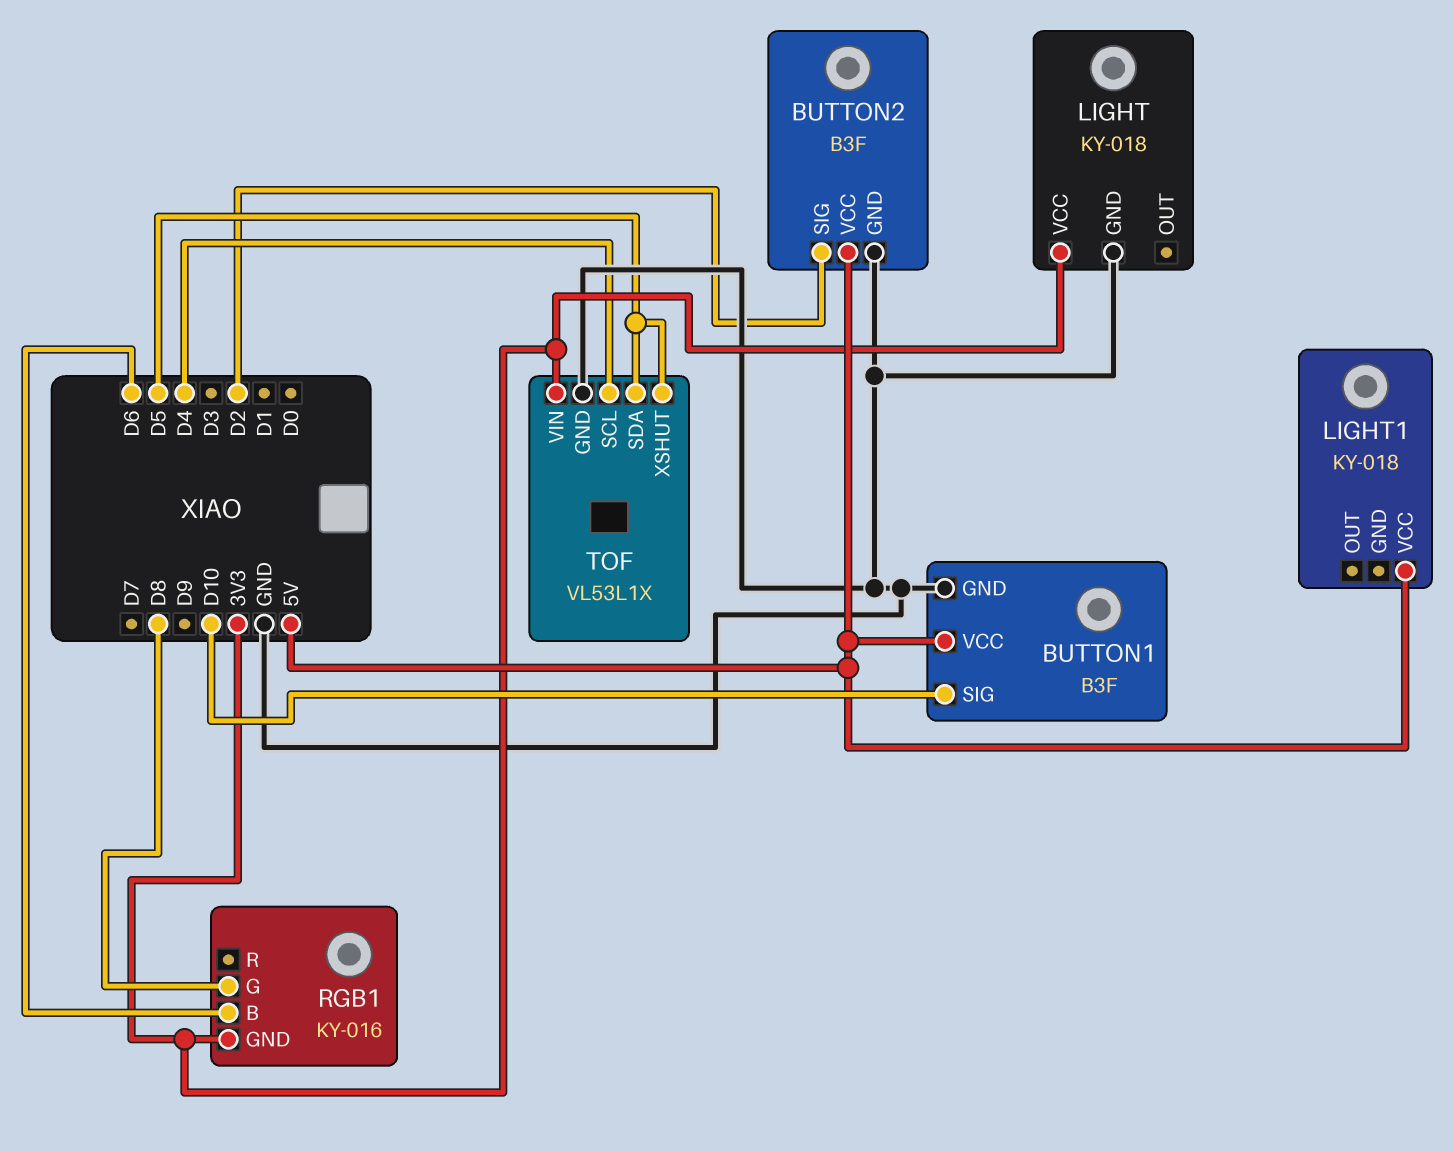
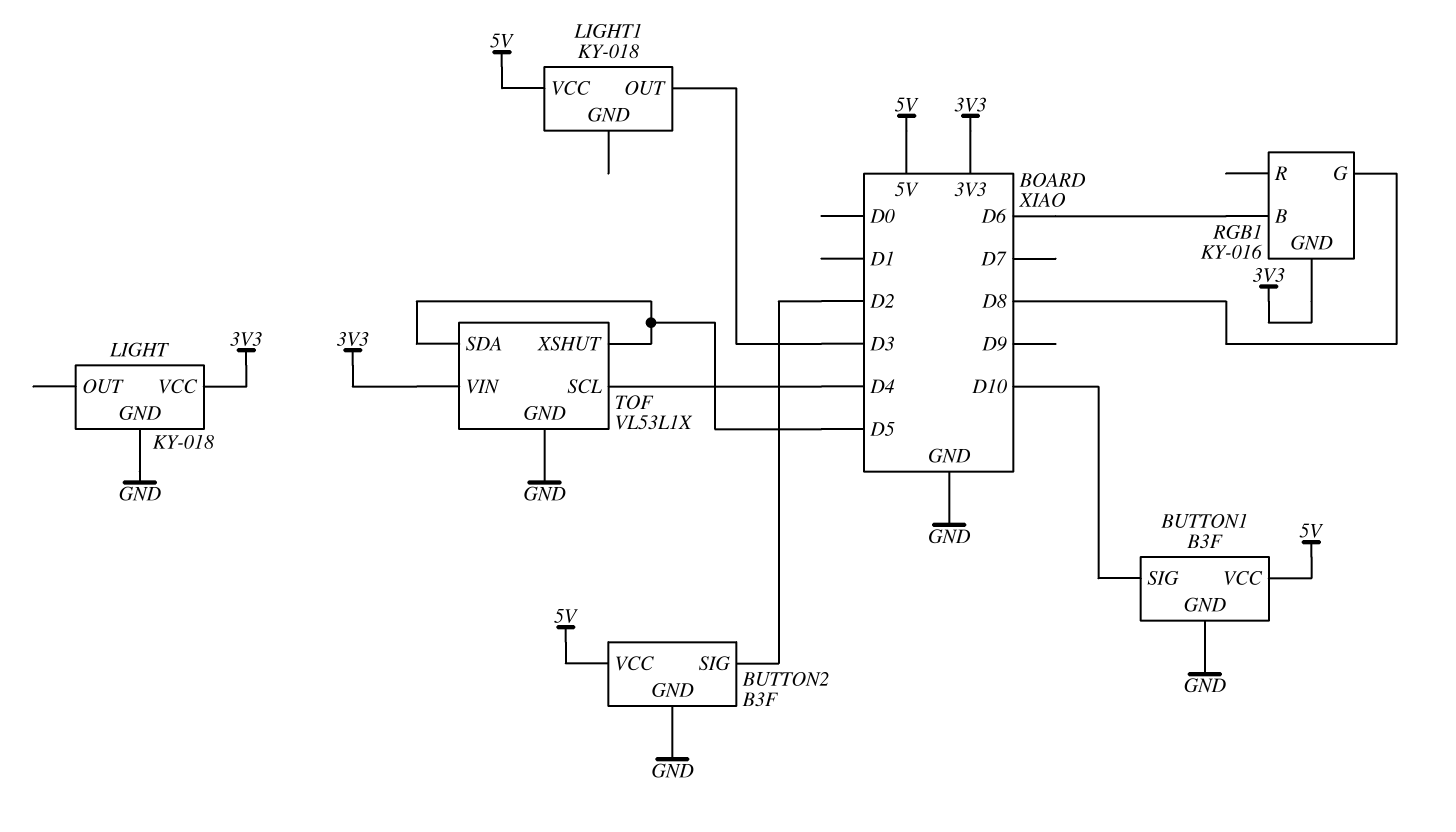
LIGHT1 pin OUT: none -> D3

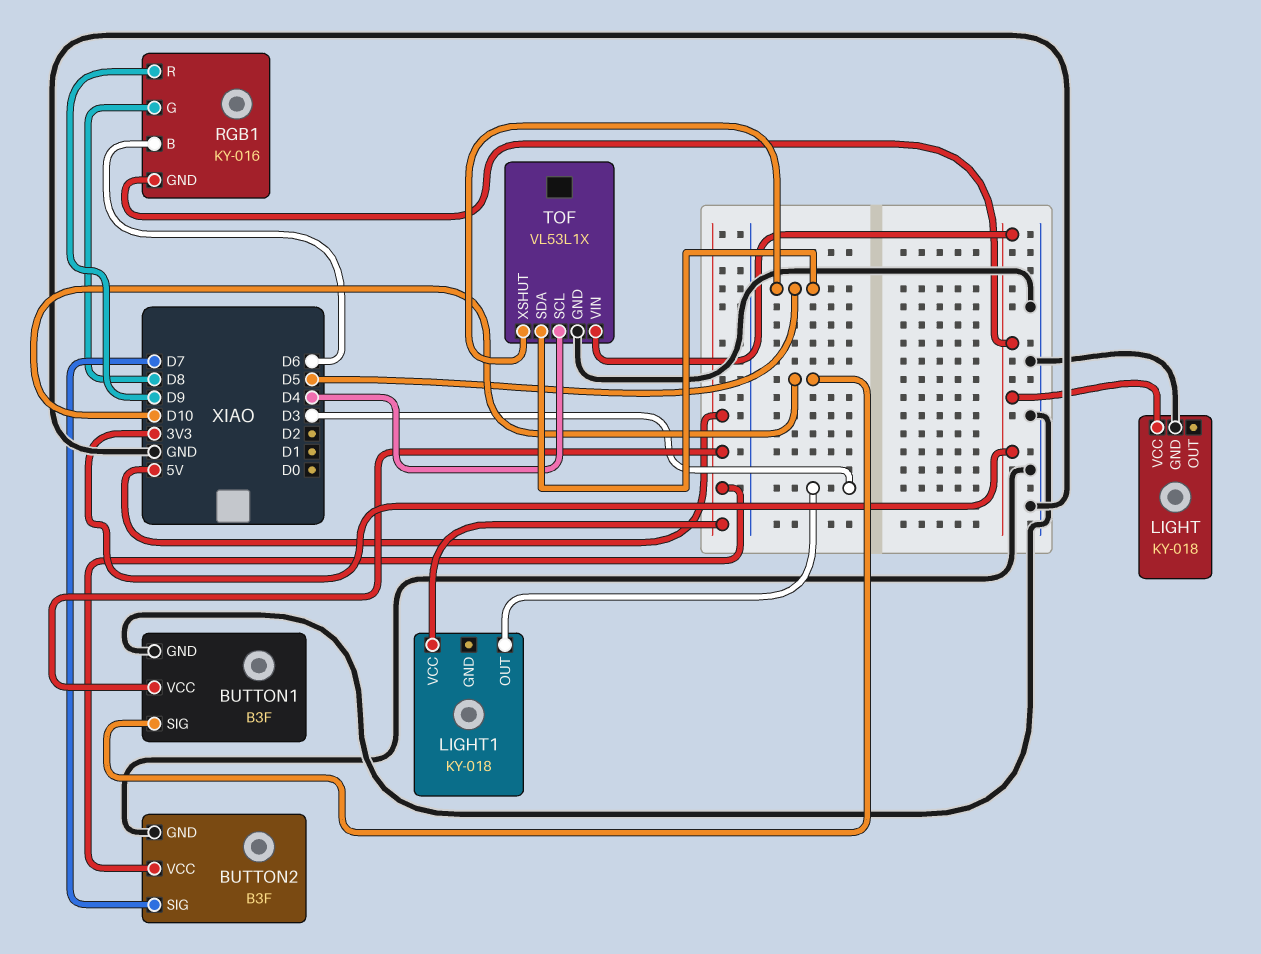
BUTTON2 pin SIG: D2 -> D7
RGB1 pin R: none -> D9

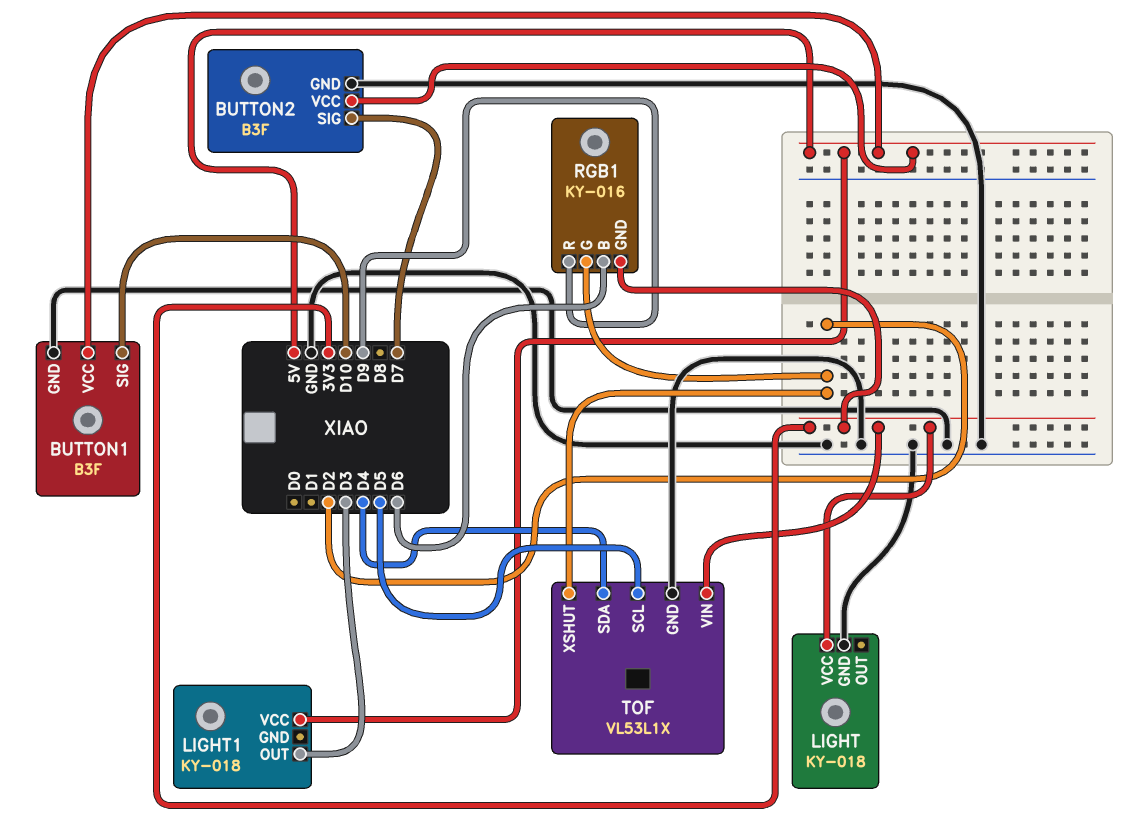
RGB1 pin G: D8 -> D2
TOF pin SCL: D4 -> D5
TOF pin SDA: D5 -> D4
TOF pin XSHUT: D5 -> D2

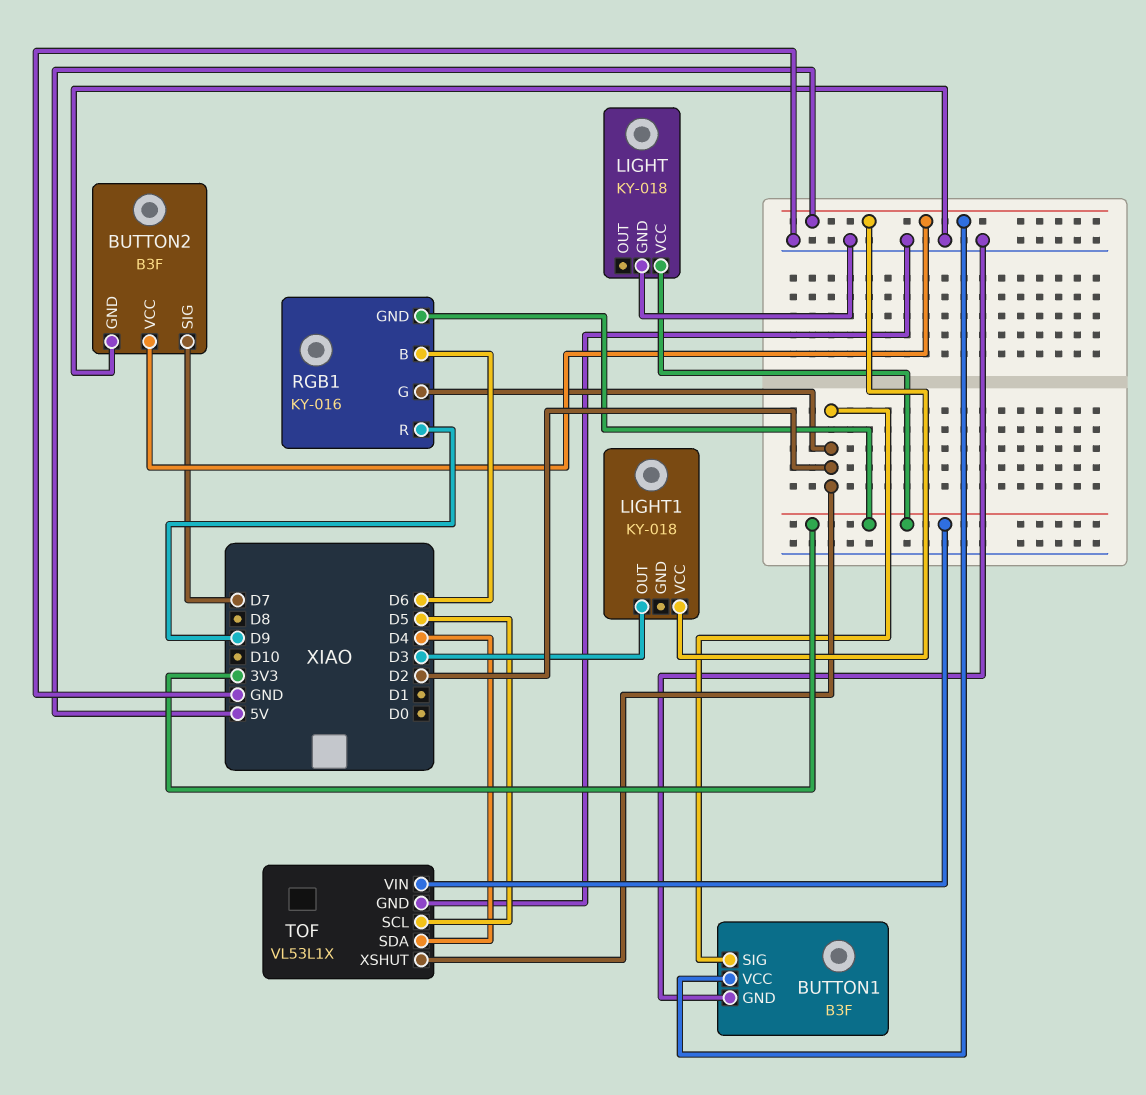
BUTTON1 pin SIG: D10 -> D2

